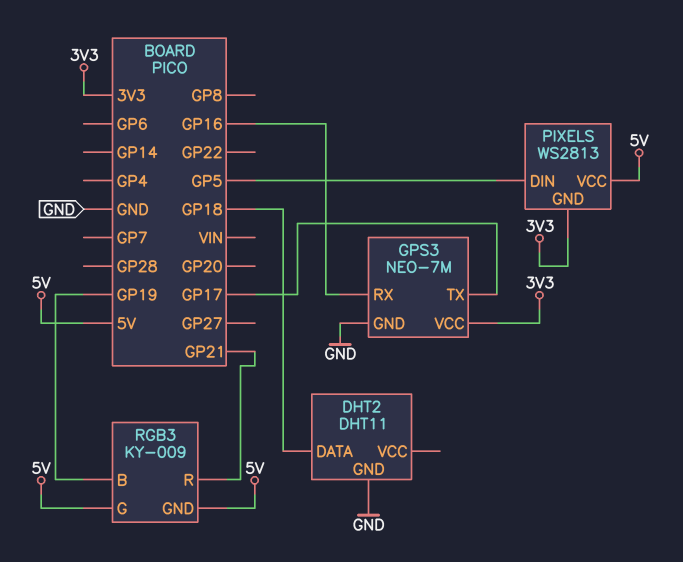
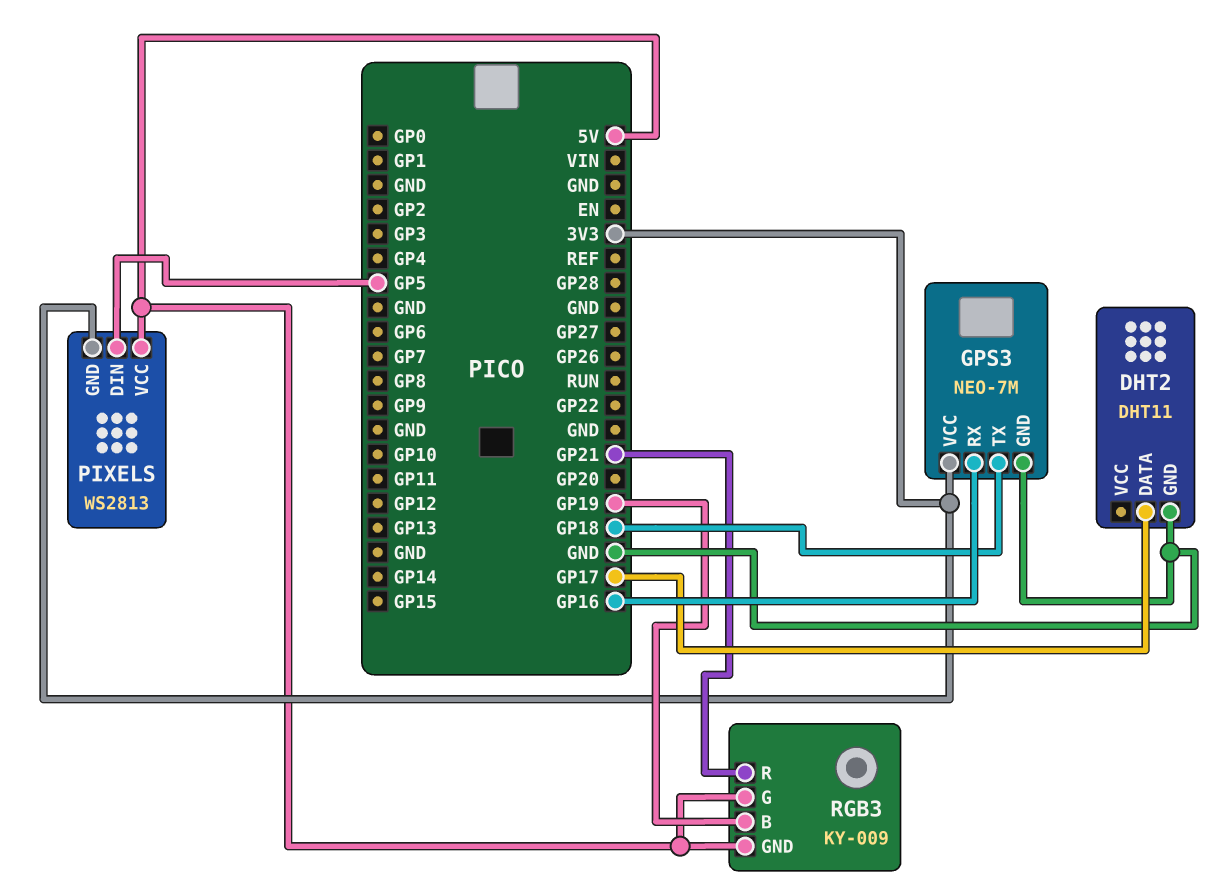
DHT2 pin DATA: GP18 -> GP17
GPS3 pin TX: GP17 -> GP18

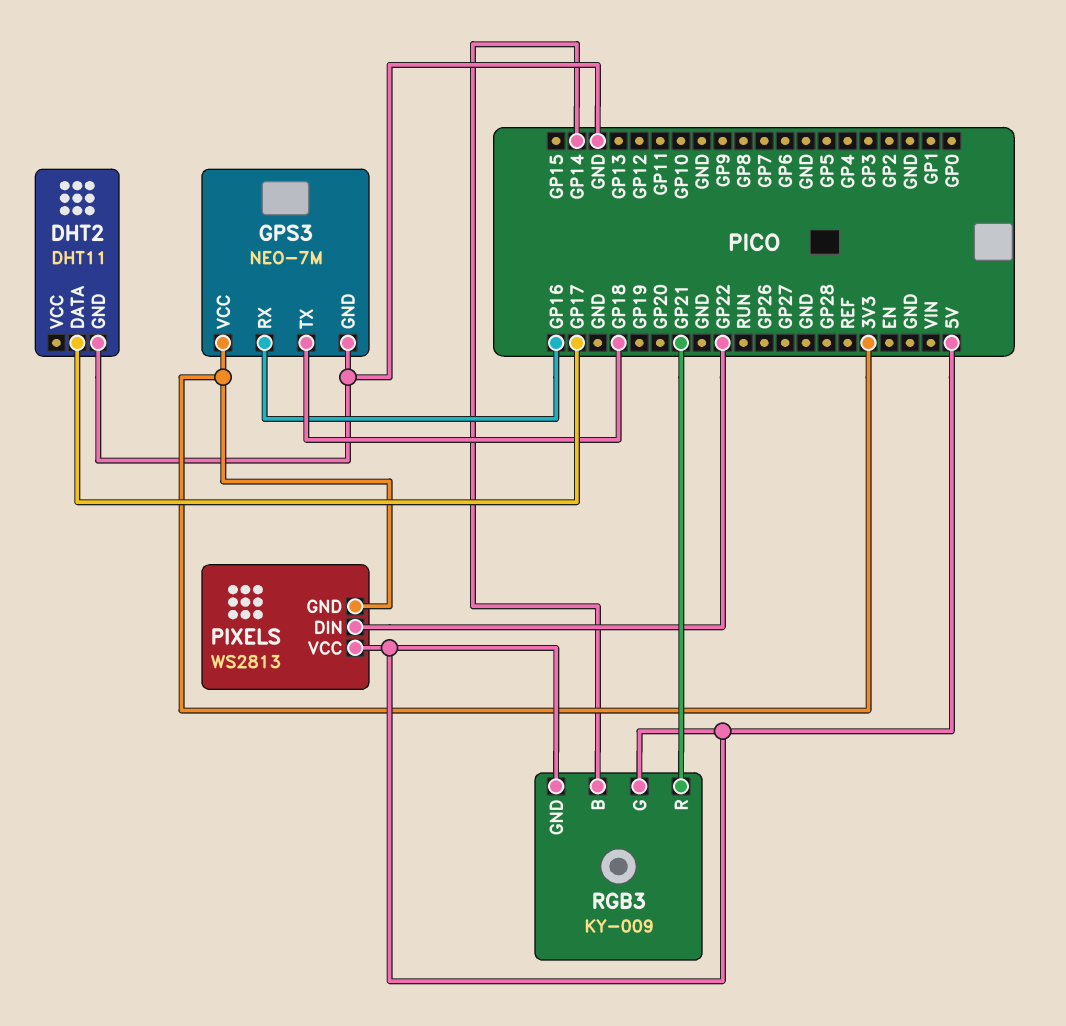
PIXELS pin DIN: GP5 -> GP22
RGB3 pin B: GP19 -> GP14

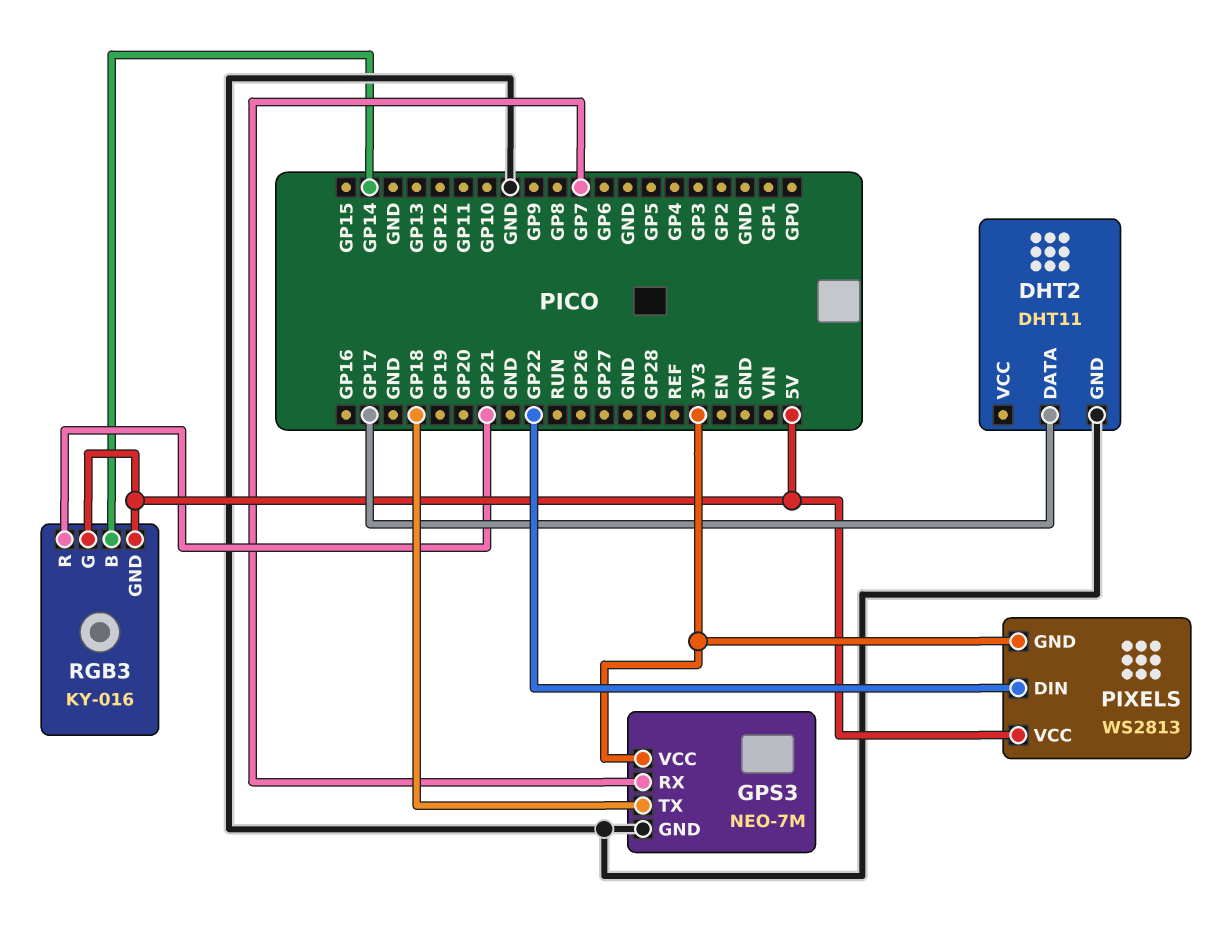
GPS3 pin RX: GP16 -> GP7
RGB3: KY-009 -> KY-016

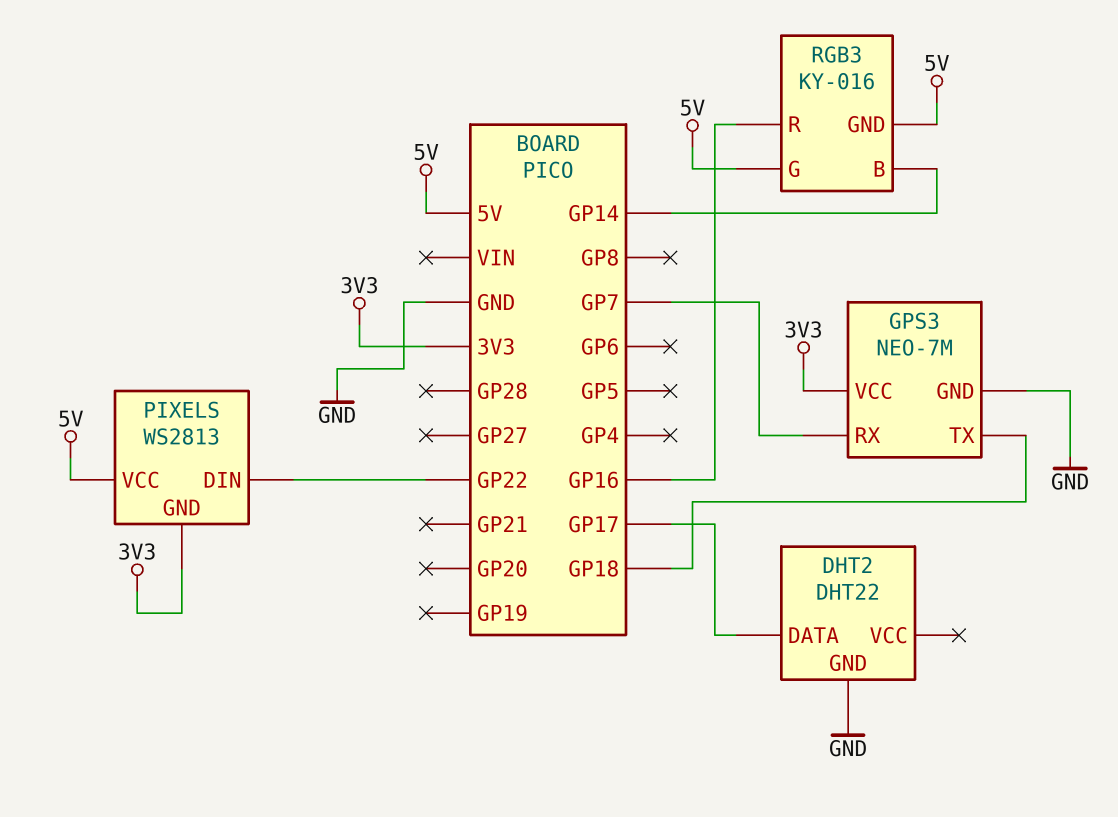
DHT2: DHT11 -> DHT22
RGB3 pin R: GP21 -> GP16

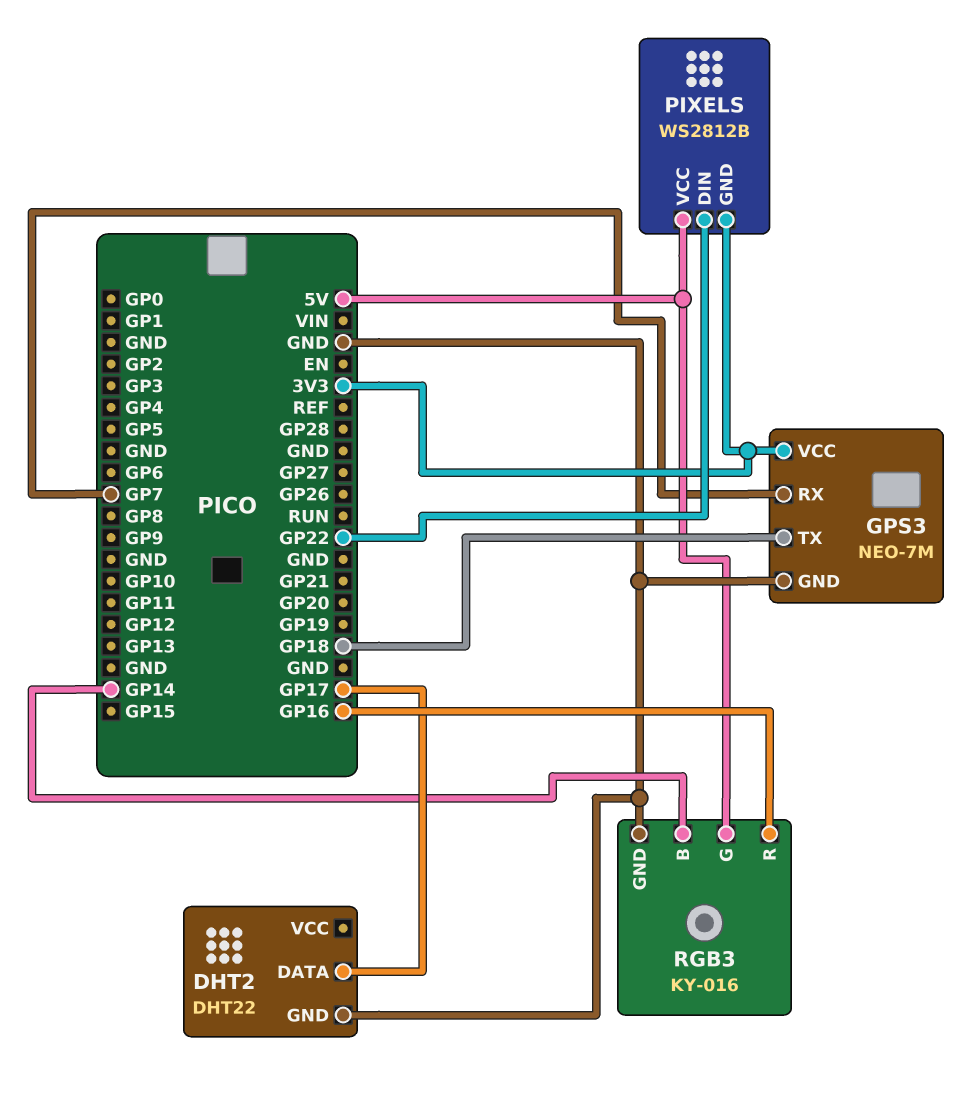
PIXELS: WS2813 -> WS2812B
RGB3 pin GND: 5V -> GND

